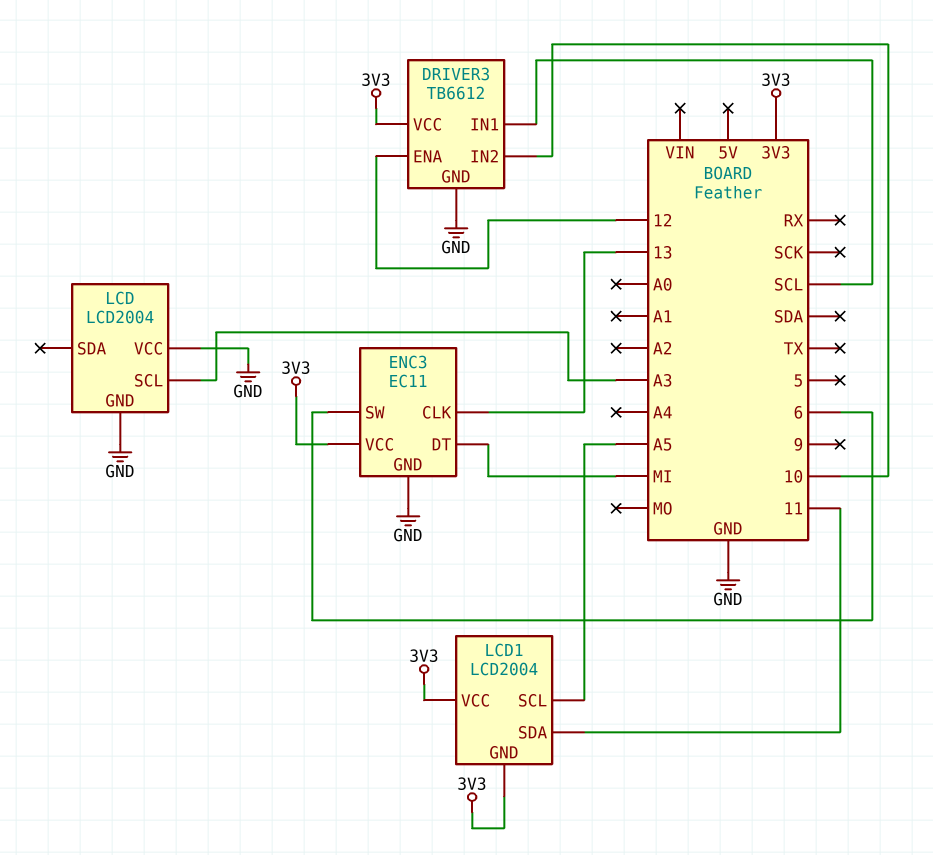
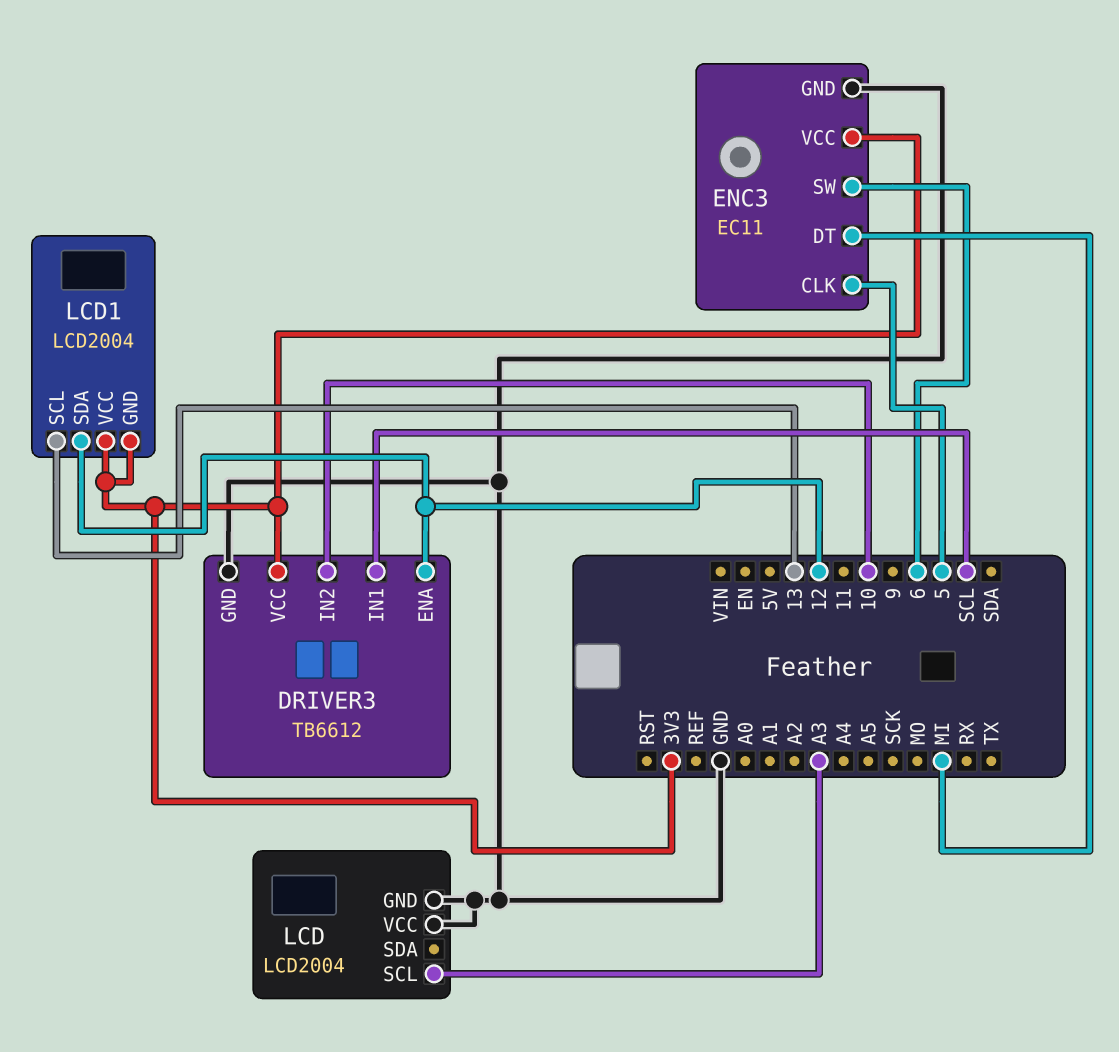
ENC3 pin CLK: 13 -> 5
LCD1 pin SCL: A5 -> 13
LCD1 pin SDA: 11 -> 12

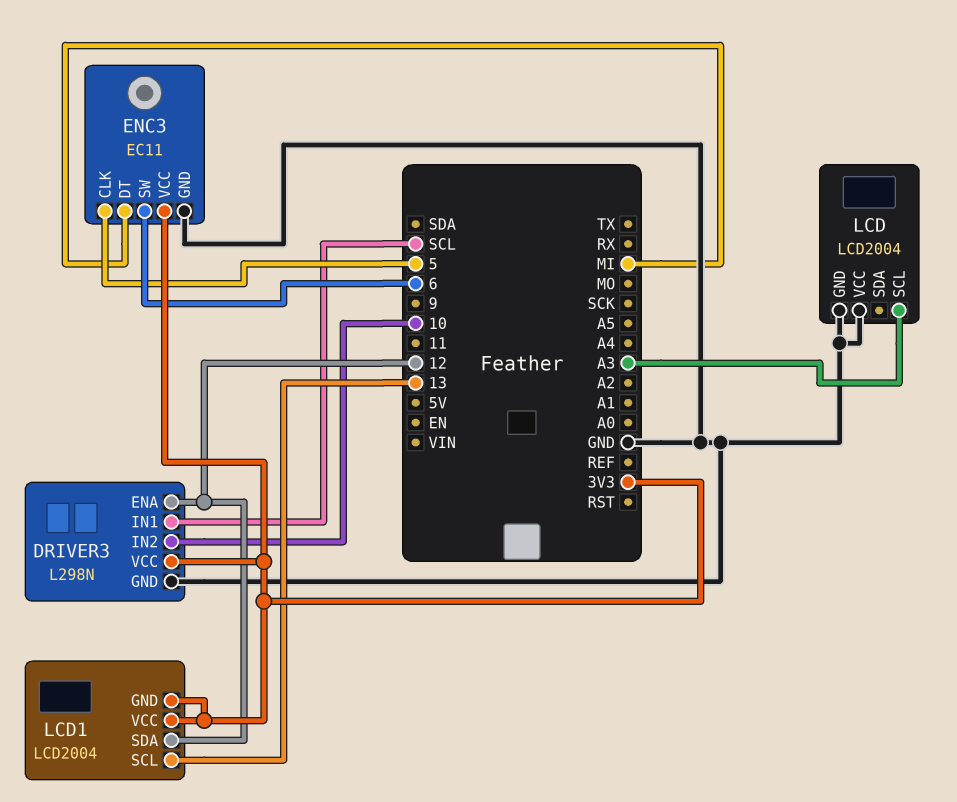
DRIVER3: TB6612 -> L298N

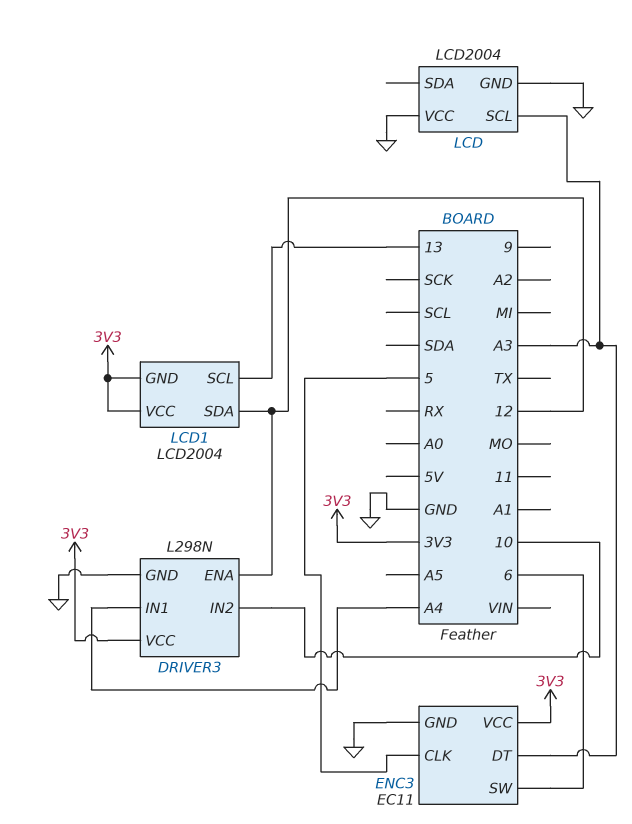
DRIVER3 pin IN1: SCL -> A4
ENC3 pin DT: MI -> A3

